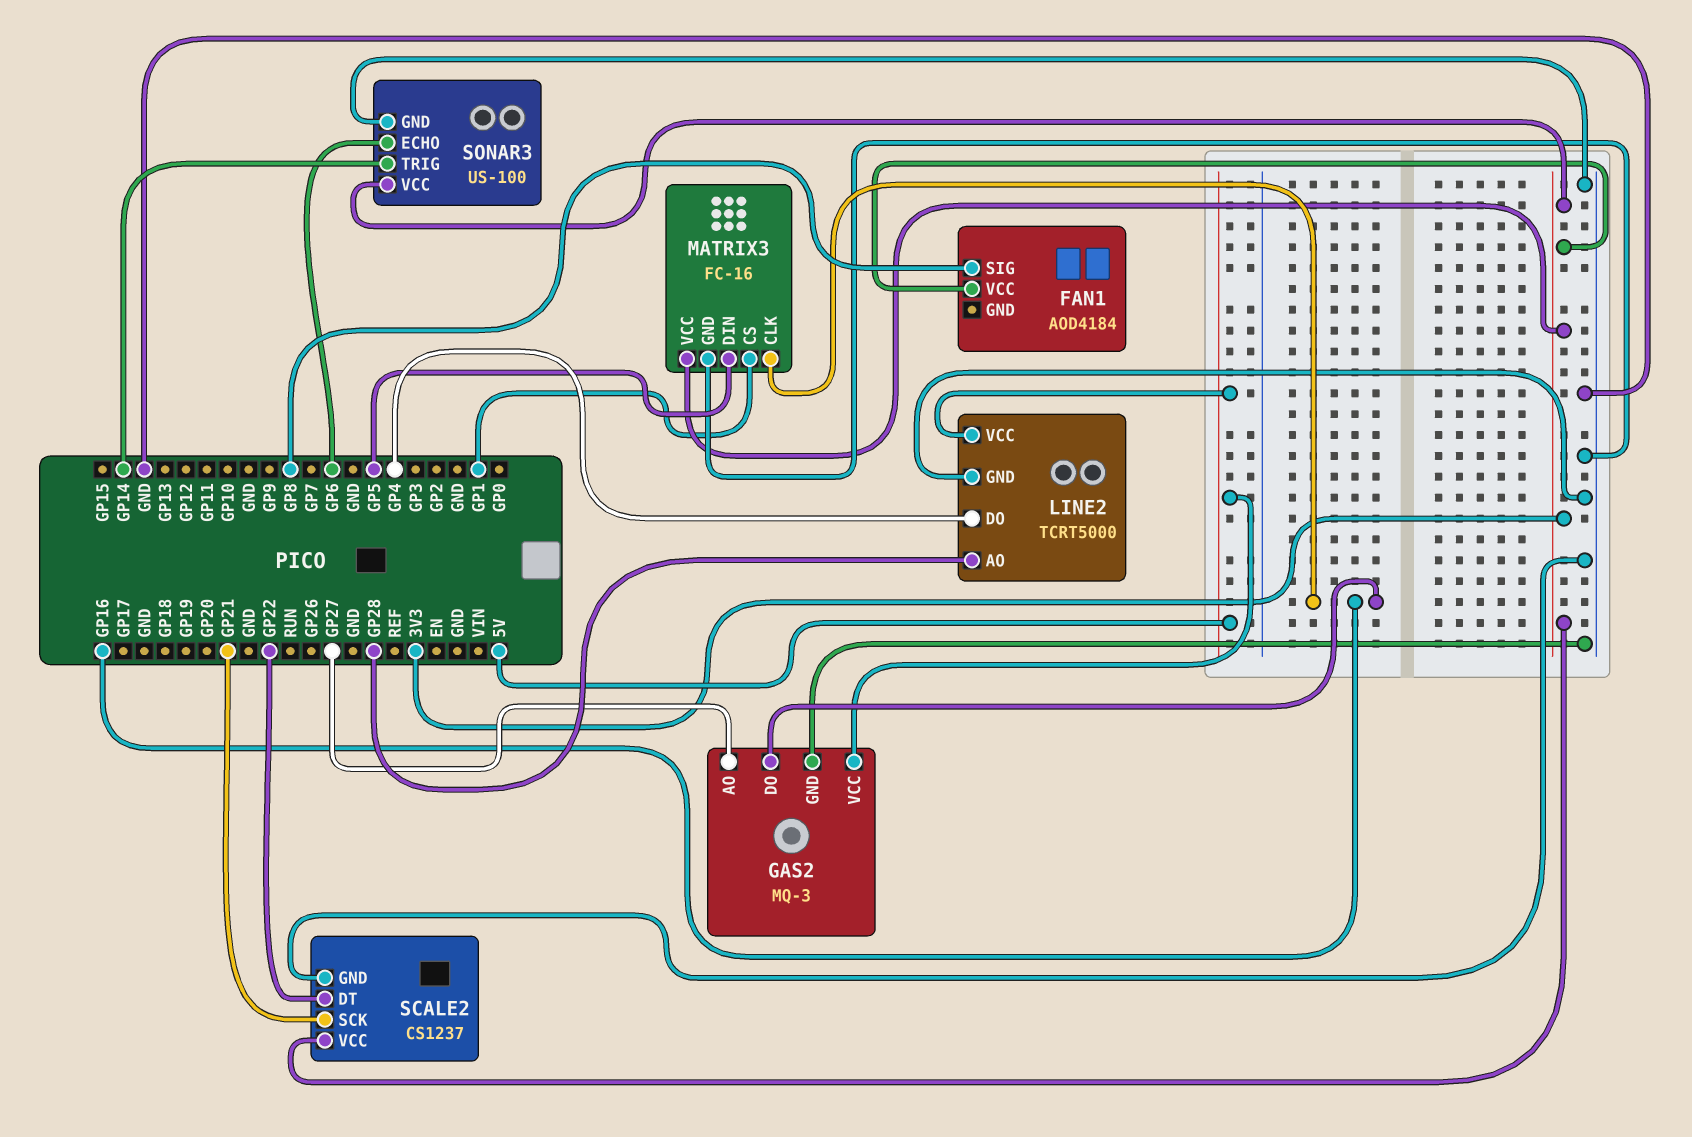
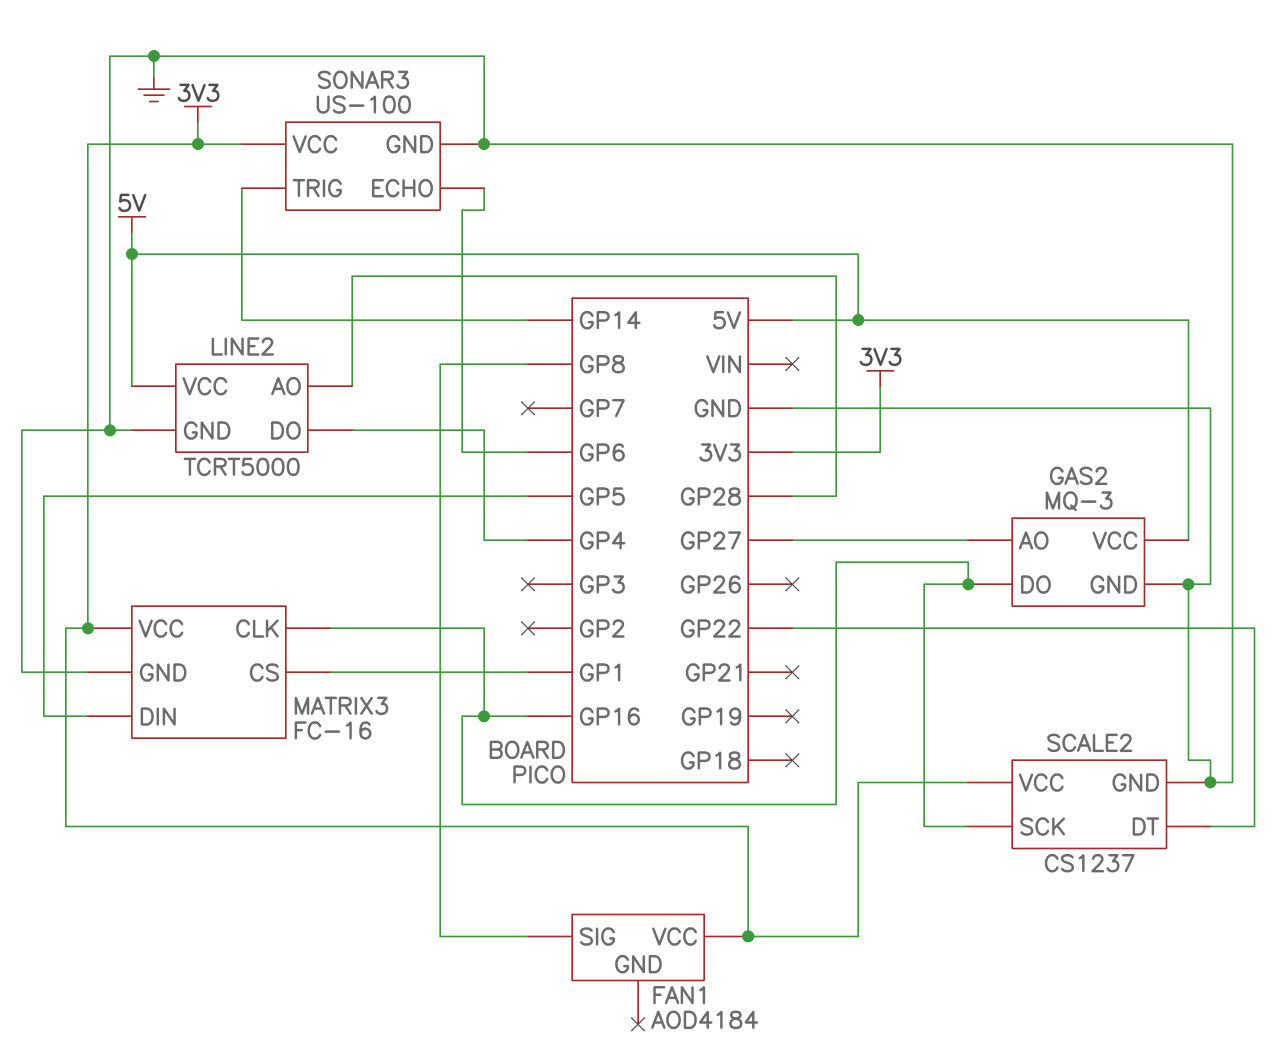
SCALE2 pin SCK: GP21 -> GP16

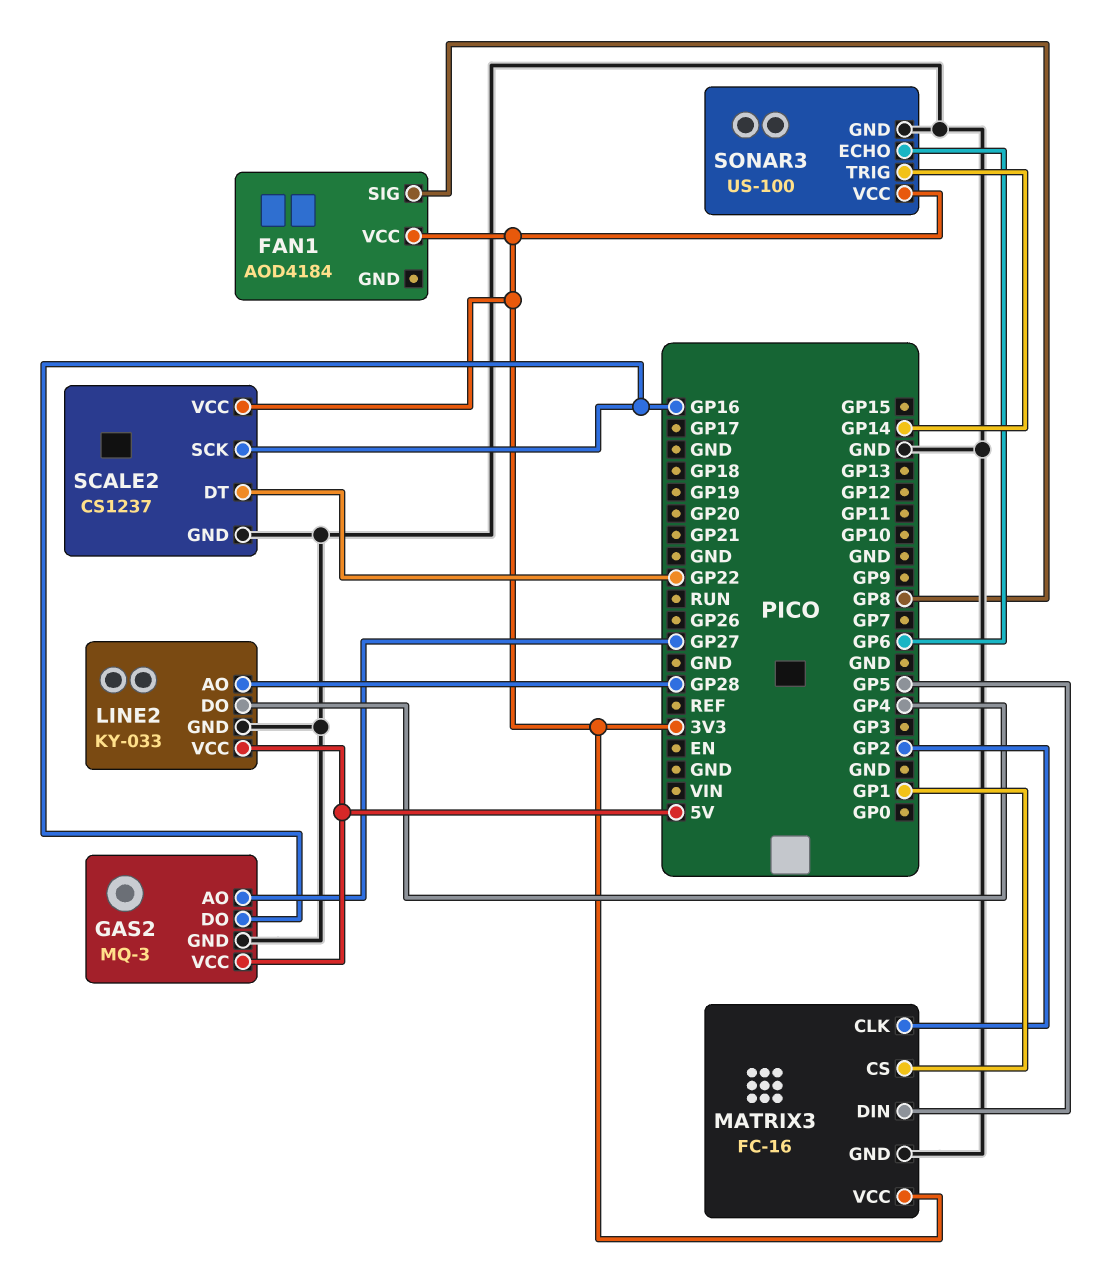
LINE2: TCRT5000 -> KY-033
MATRIX3 pin CLK: GP16 -> GP2

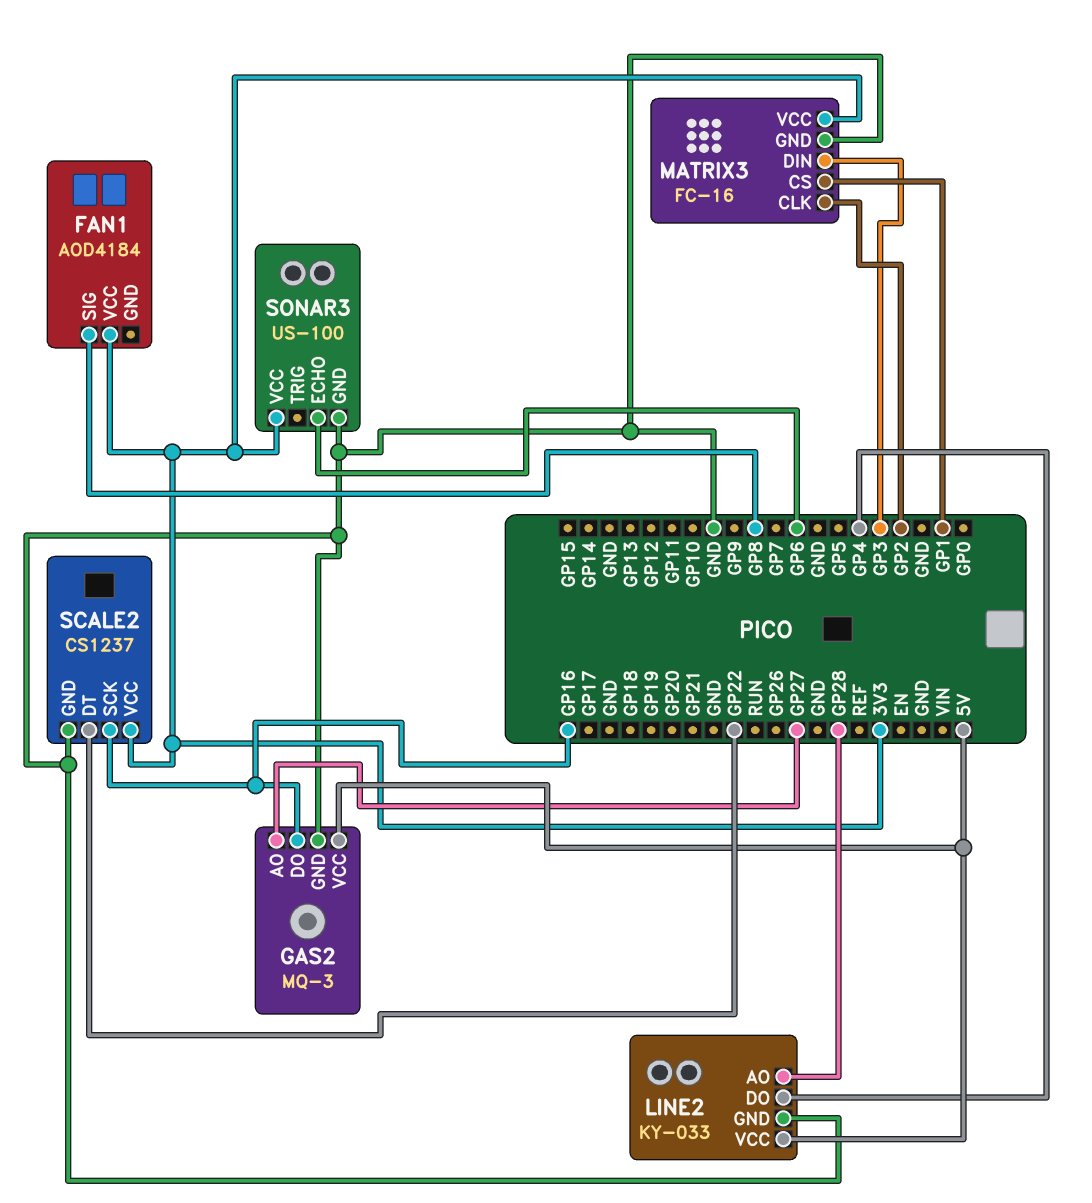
MATRIX3 pin DIN: GP5 -> GP3
SONAR3 pin TRIG: GP14 -> none

